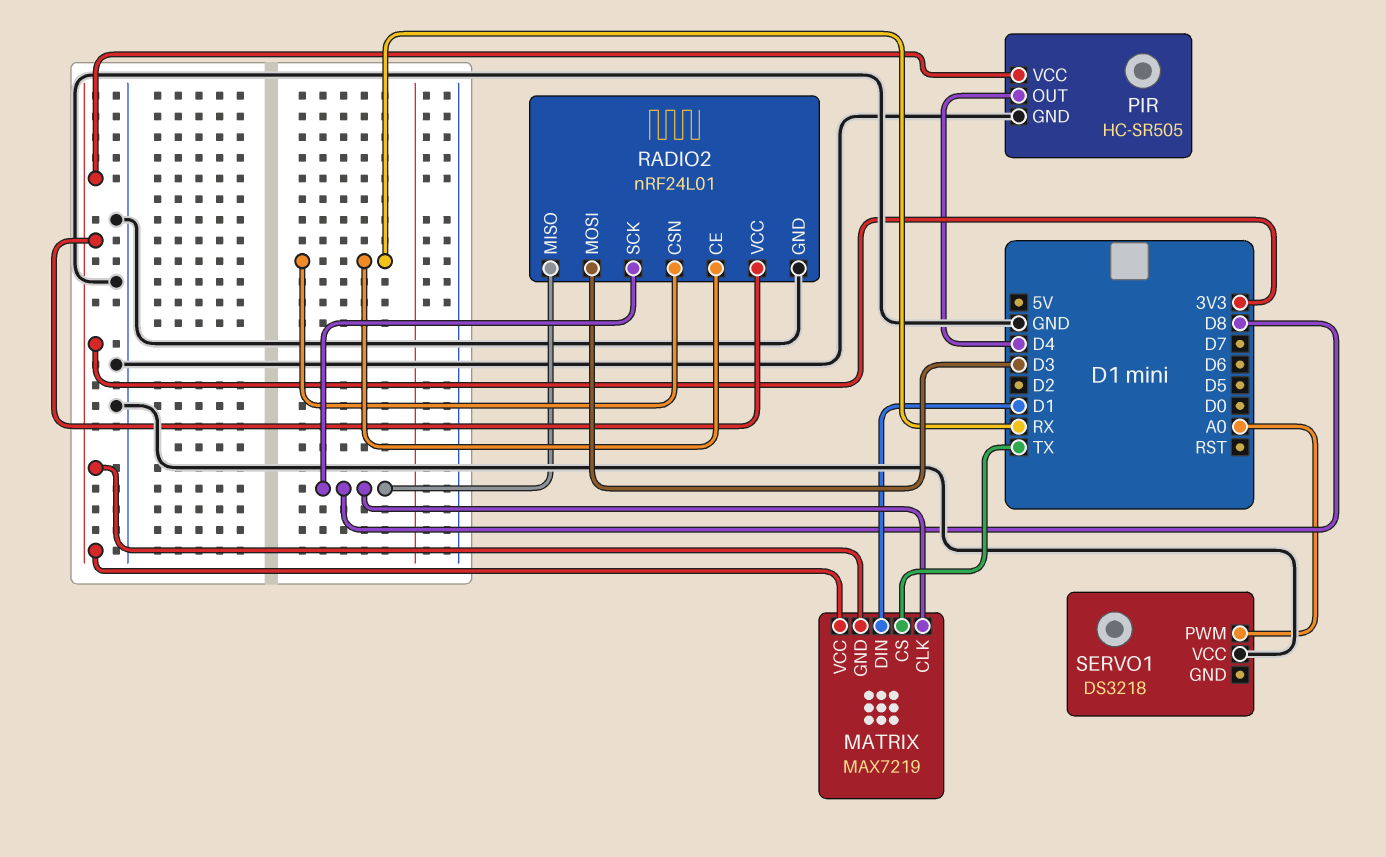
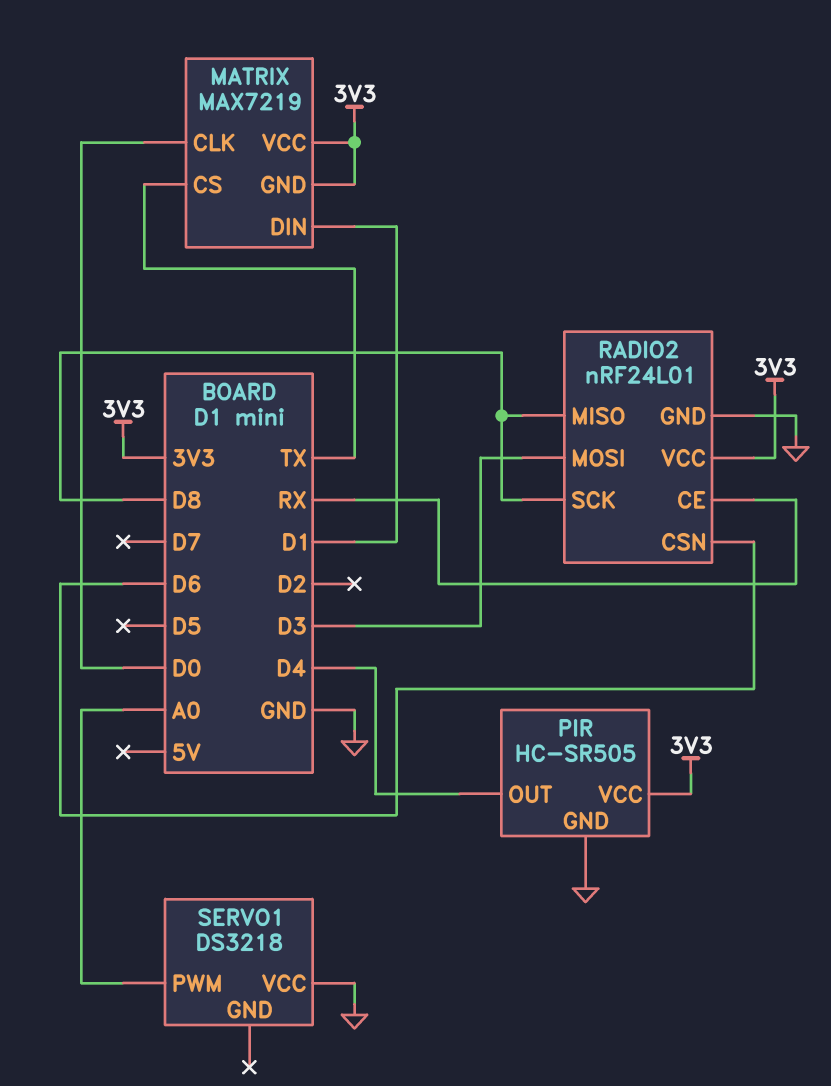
MATRIX pin CLK: D8 -> D0
RADIO2 pin CSN: RX -> D6

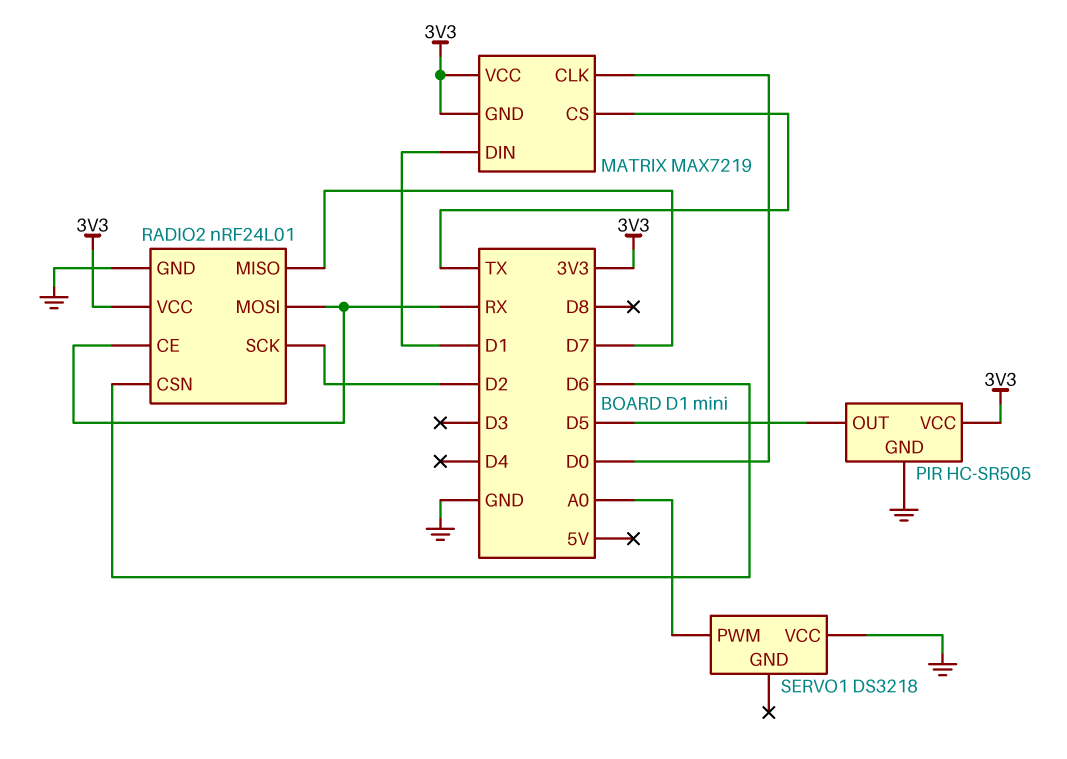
PIR pin OUT: D4 -> D5
RADIO2 pin MISO: D8 -> D7
RADIO2 pin MOSI: D3 -> RX
RADIO2 pin SCK: D8 -> D2

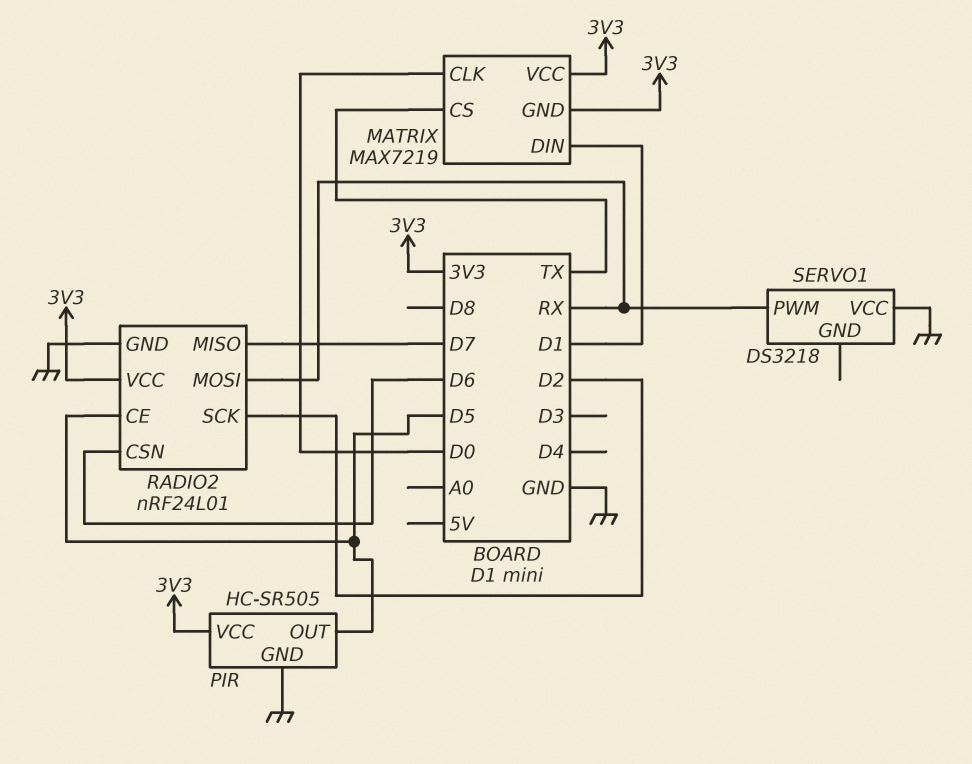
RADIO2 pin CE: RX -> D5
SERVO1 pin PWM: A0 -> RX

